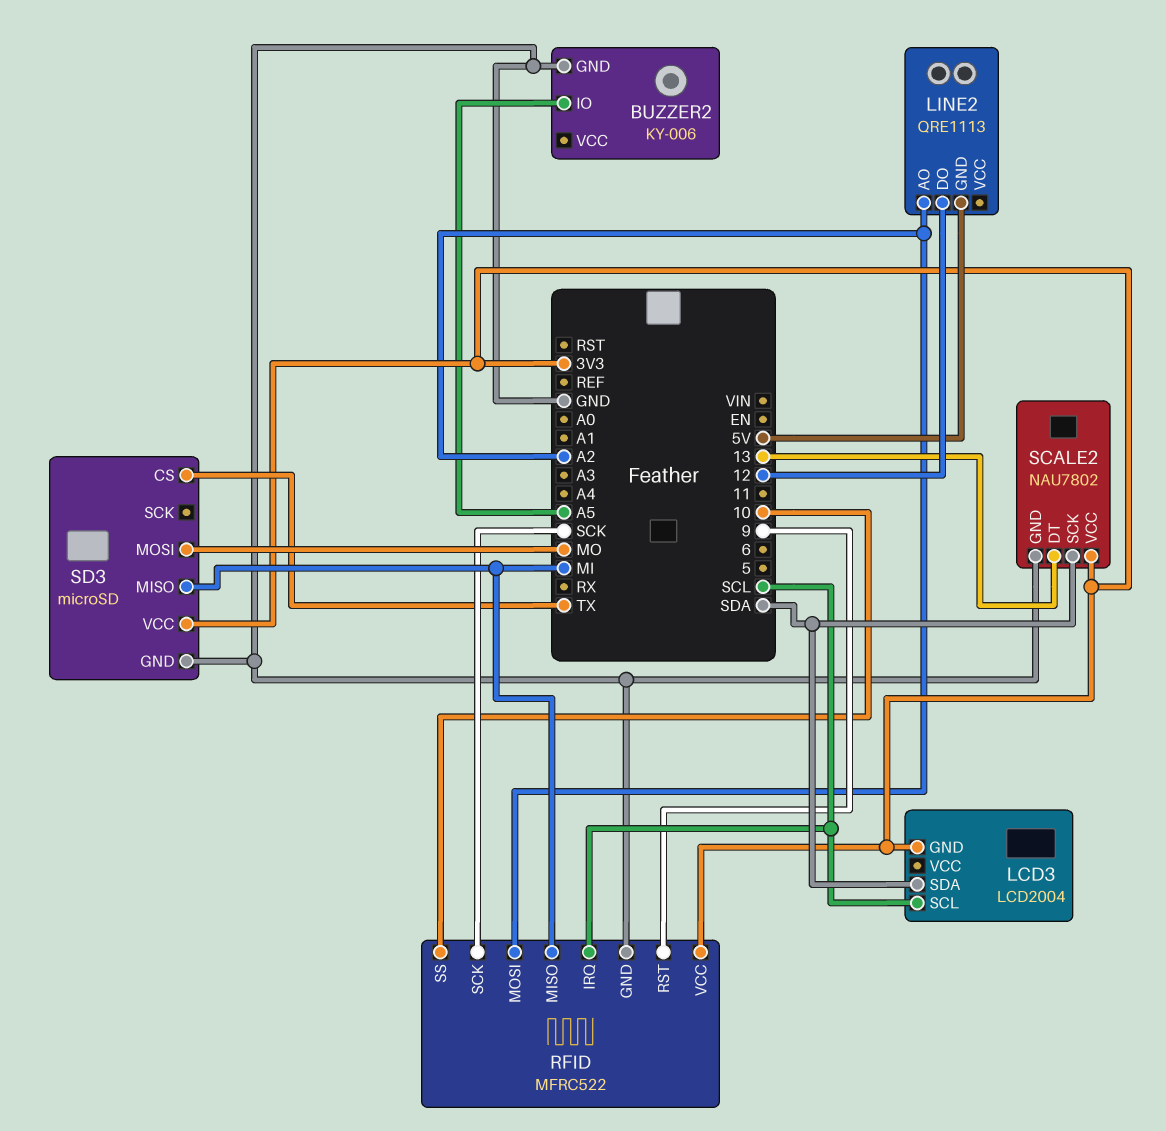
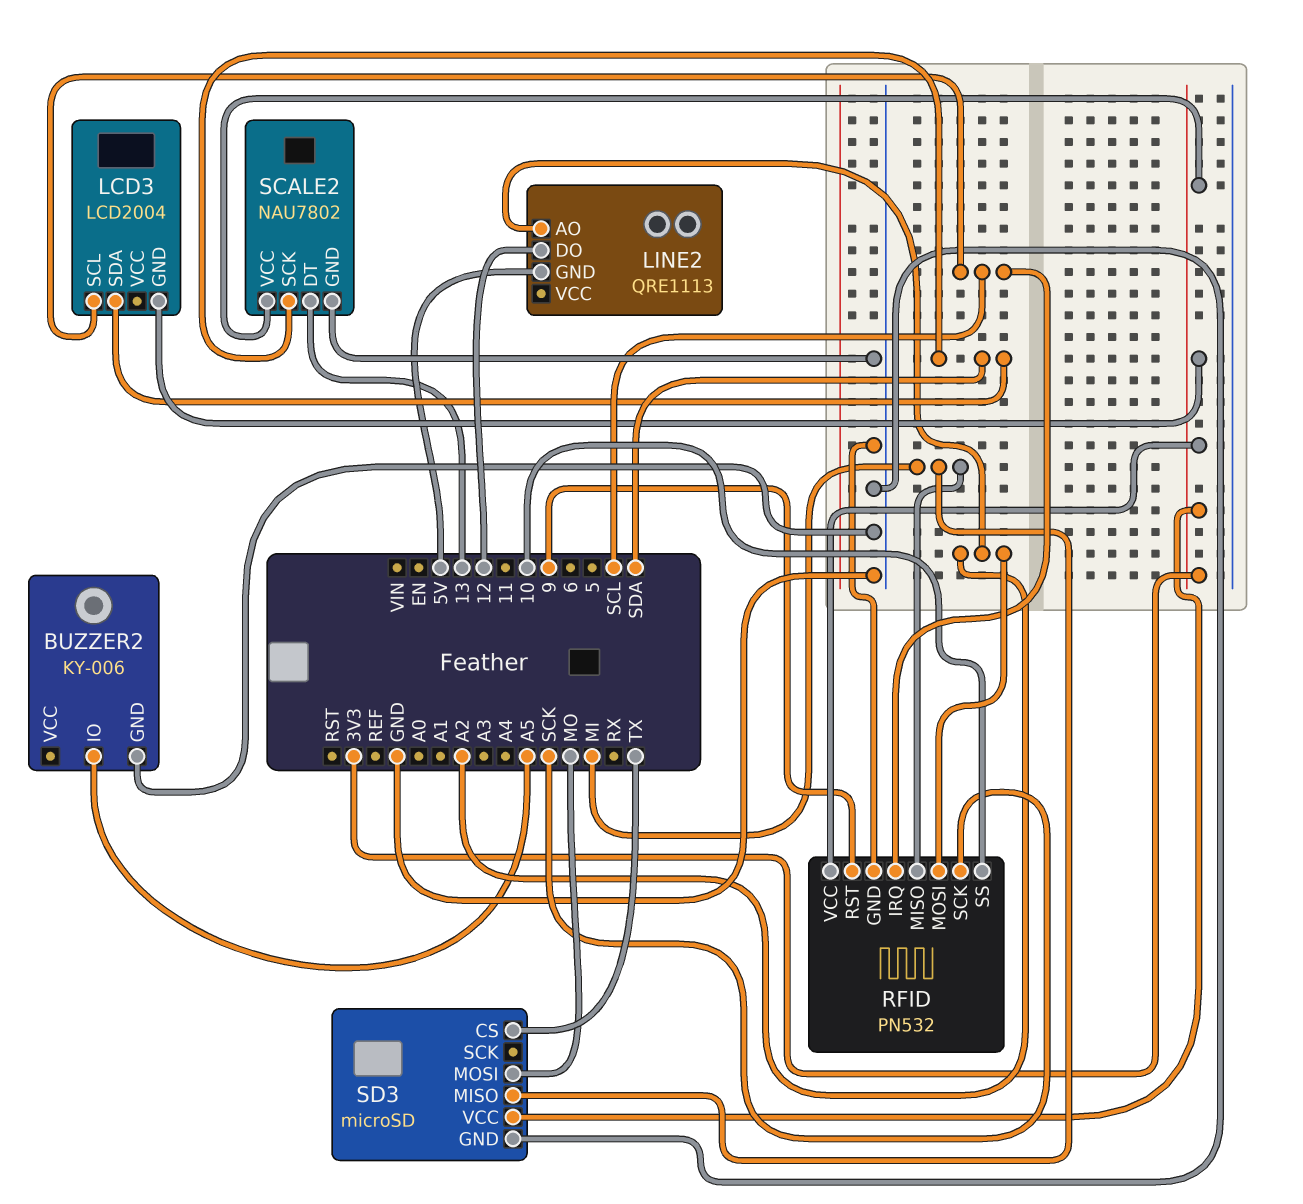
RFID: MFRC522 -> PN532

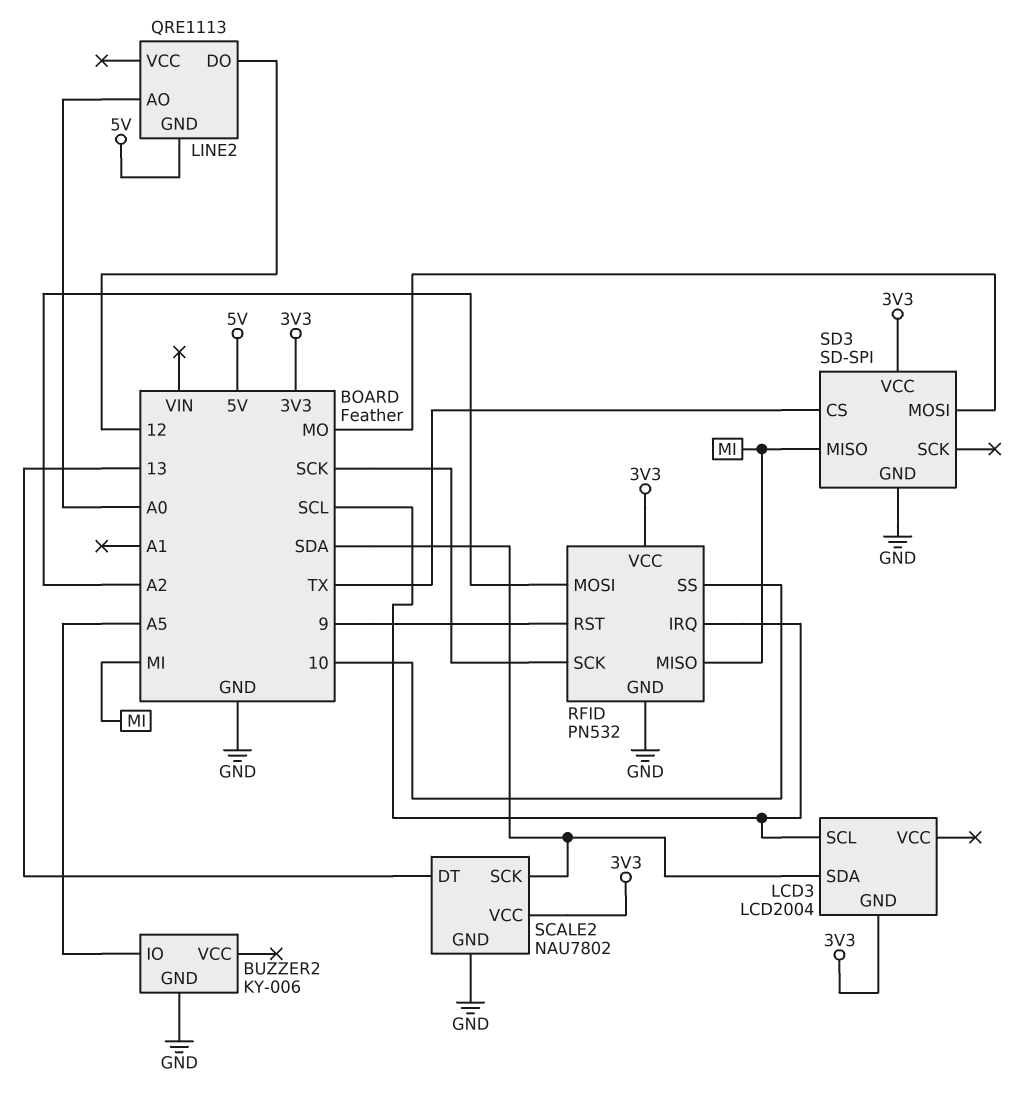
LINE2 pin AO: A2 -> A0
SD3: microSD -> SD-SPI

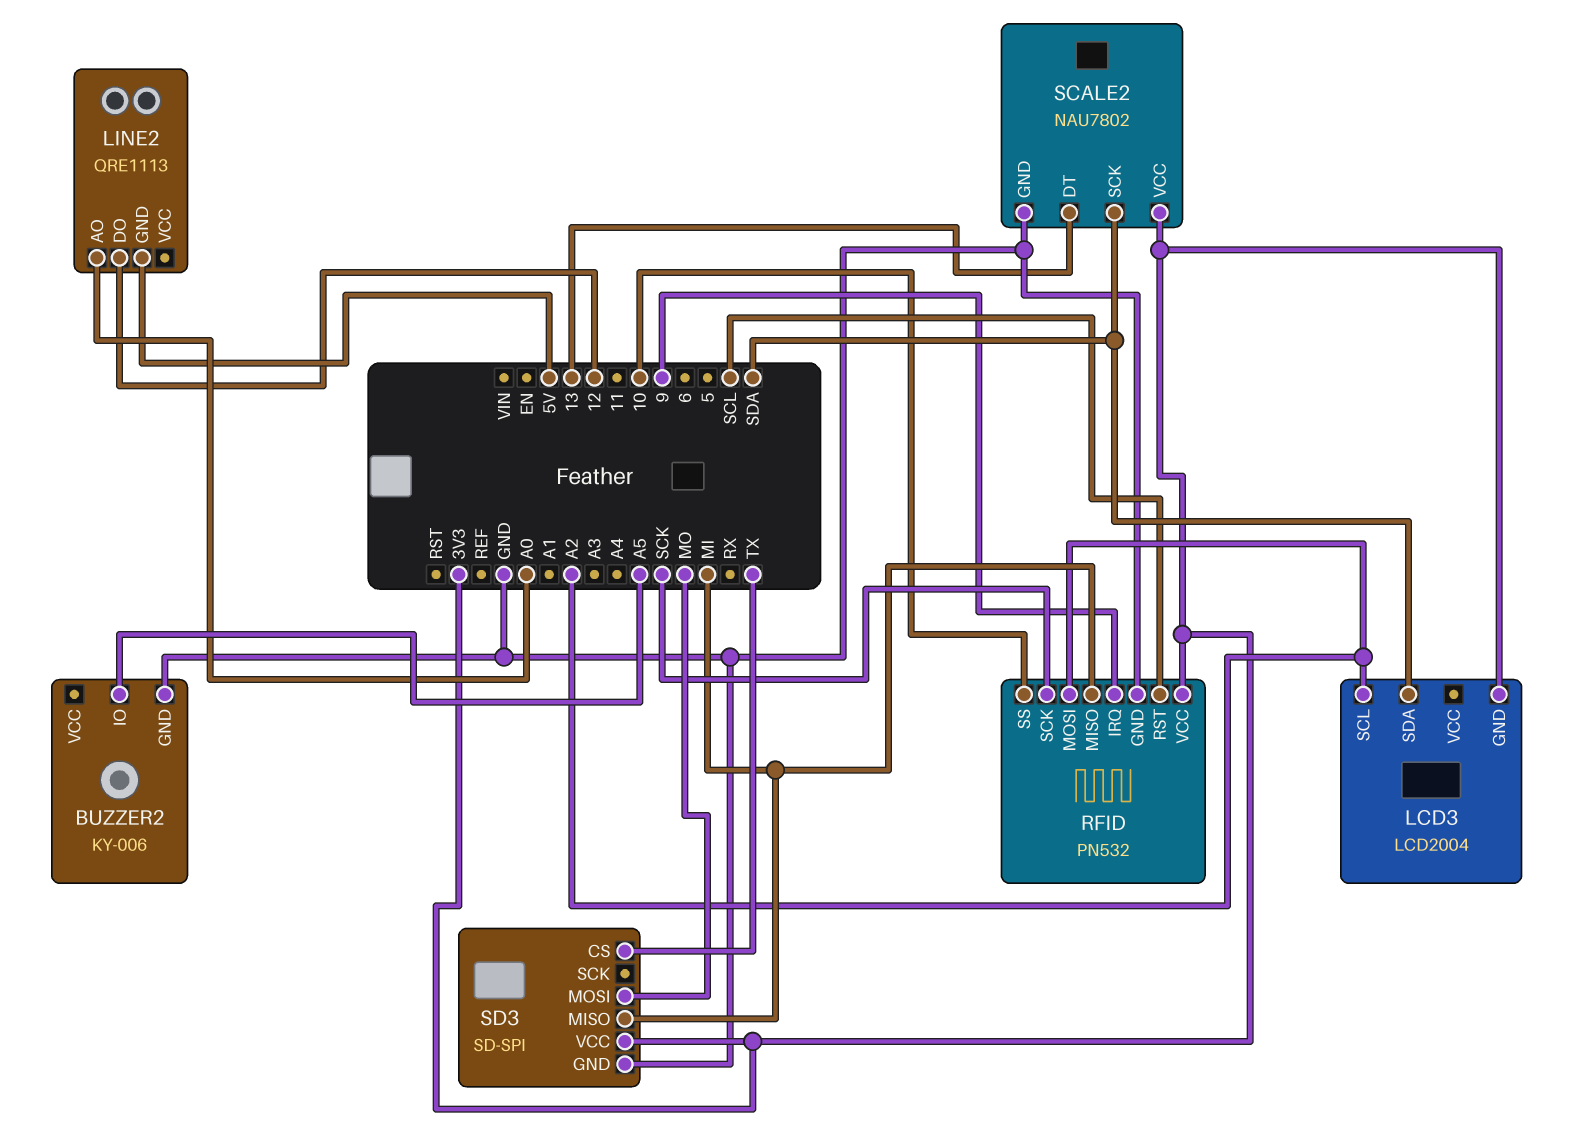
LCD3 pin SCL: SCL -> A2
RFID pin IRQ: SCL -> 9
RFID pin RST: 9 -> SCL

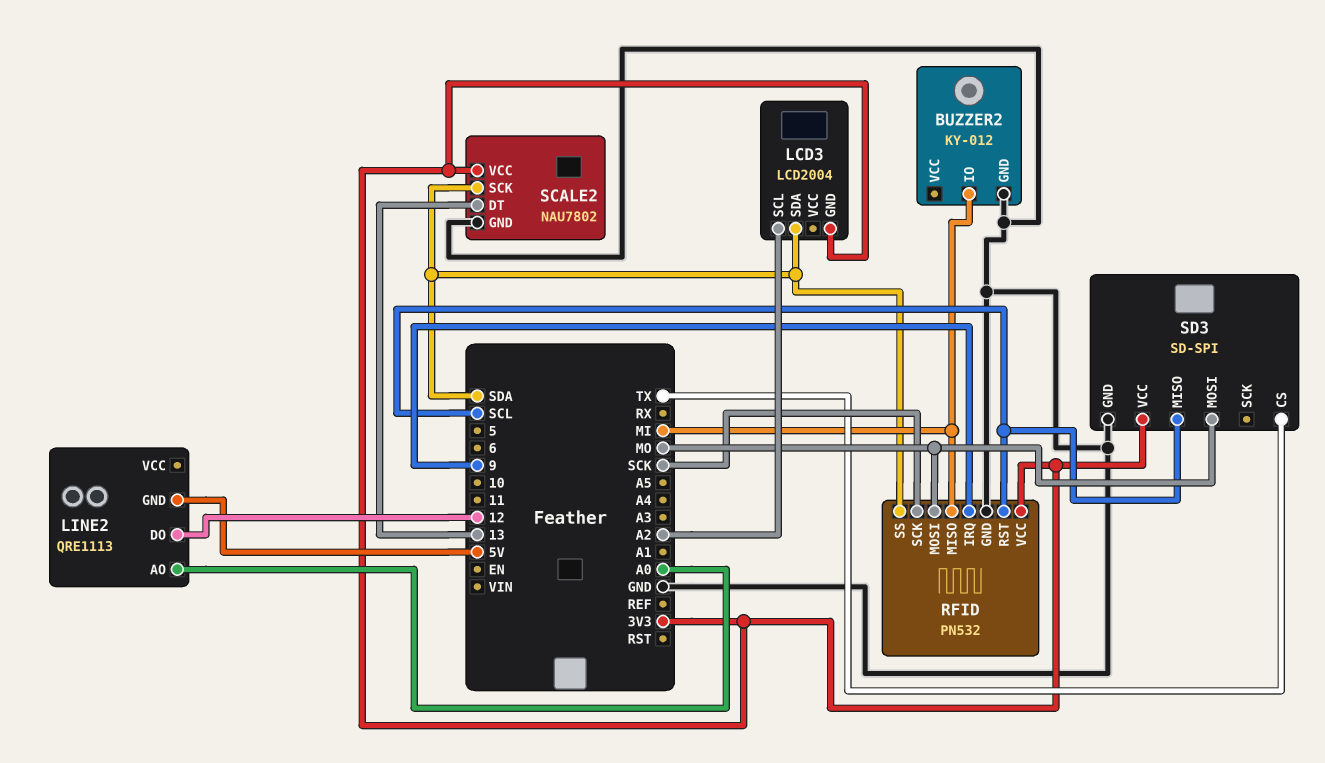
BUZZER2: KY-006 -> KY-012
BUZZER2 pin IO: A5 -> MI
RFID pin MOSI: A2 -> MO
RFID pin SS: 10 -> SDA
SD3 pin MISO: MI -> SCL

